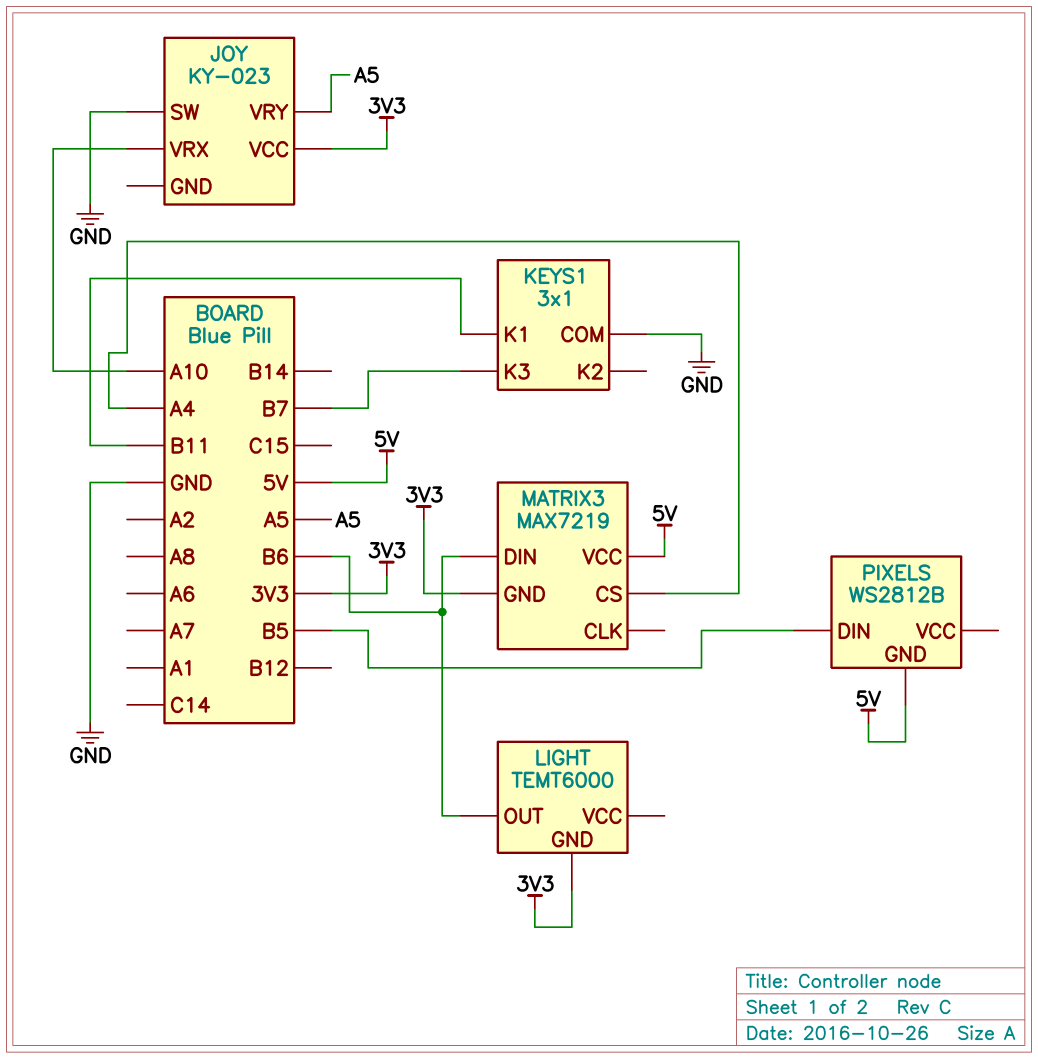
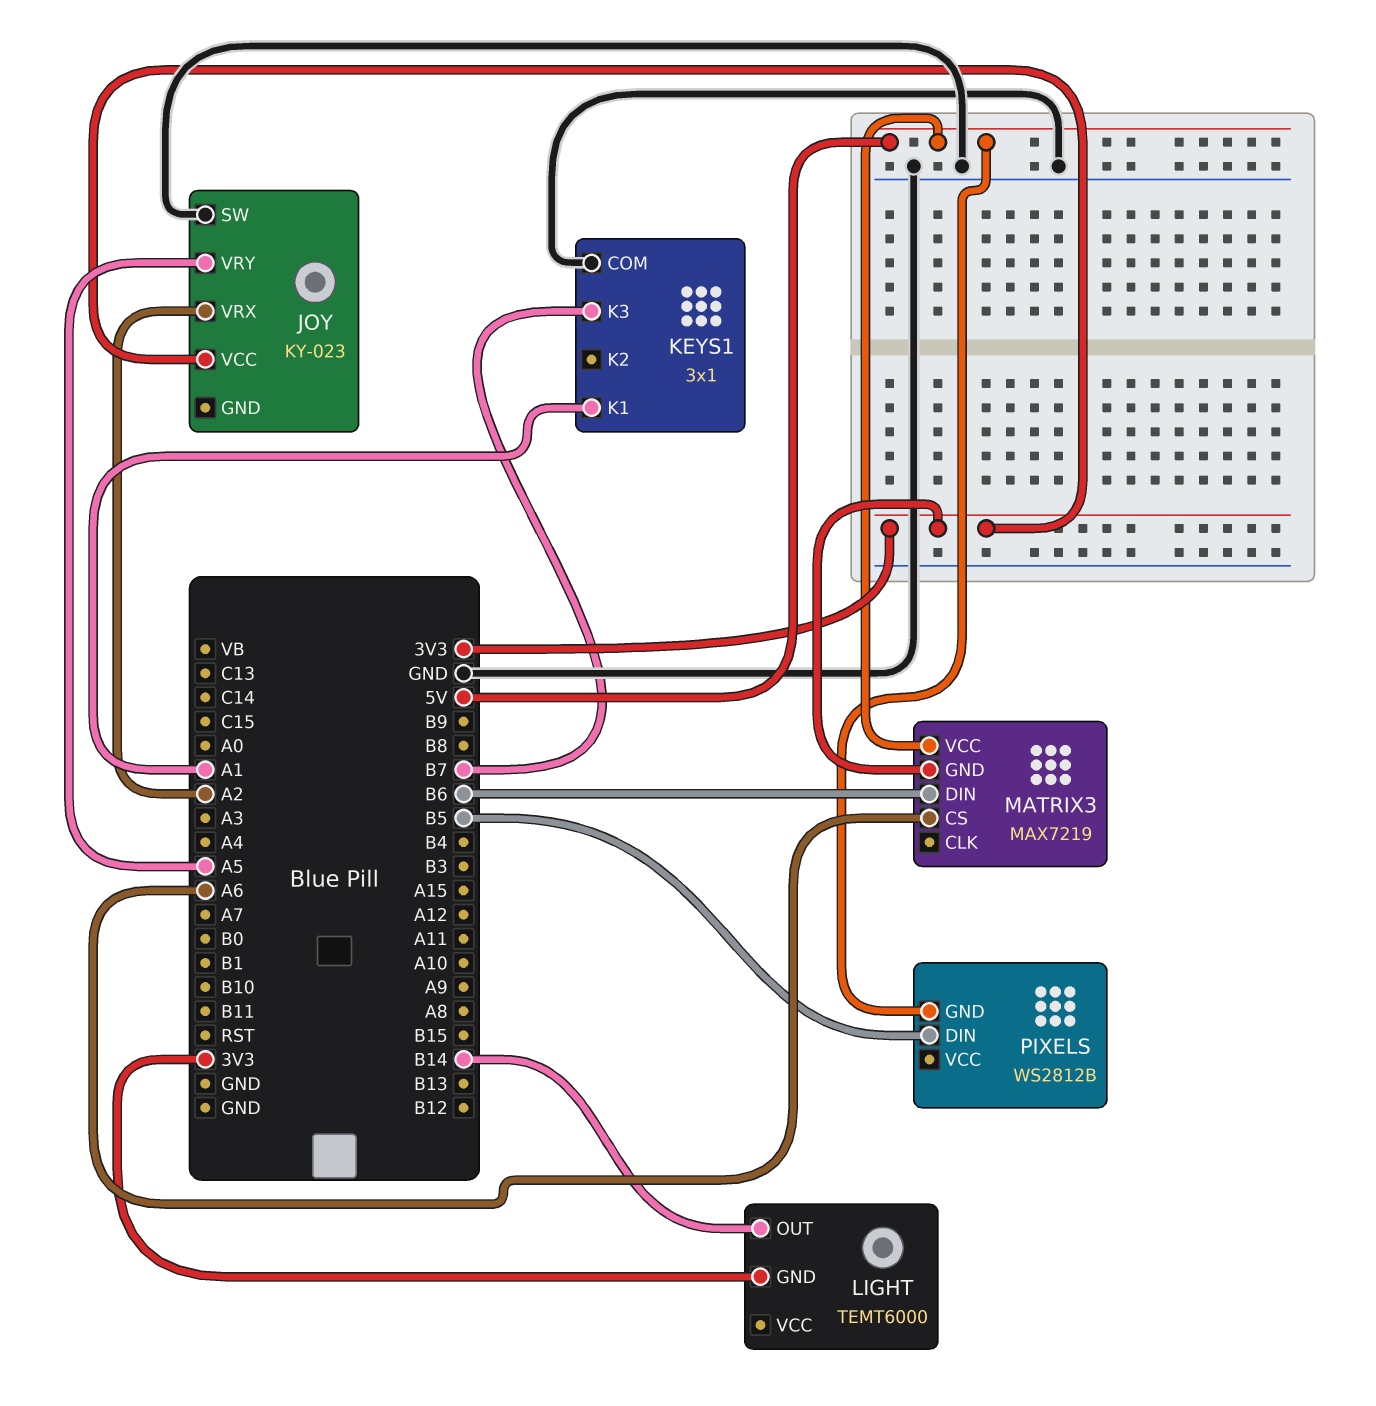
JOY pin VRX: A10 -> A2
KEYS1 pin K1: B11 -> A1
LIGHT pin OUT: B6 -> B14
MATRIX3 pin CS: A4 -> A6

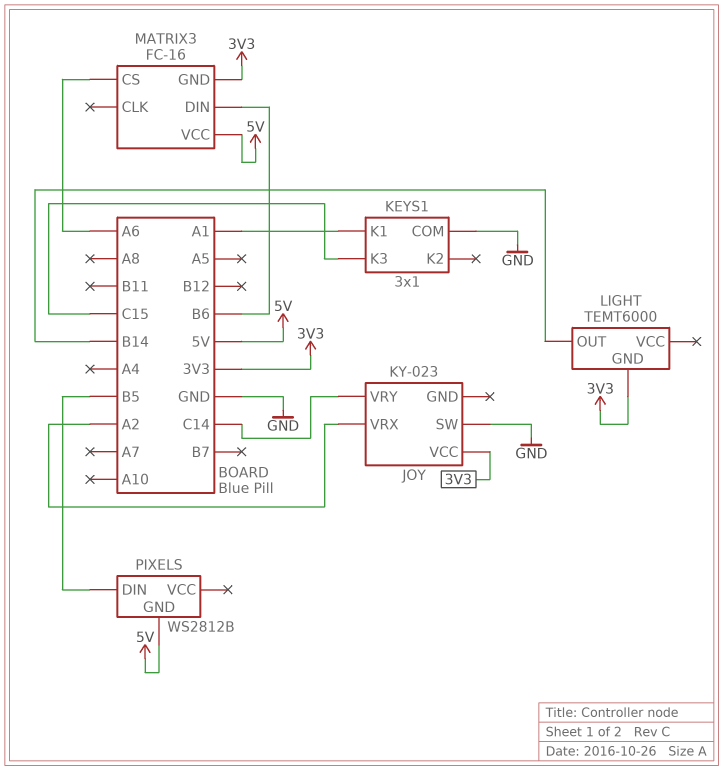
JOY pin VRY: A5 -> C14
KEYS1 pin K3: B7 -> C15
MATRIX3: MAX7219 -> FC-16

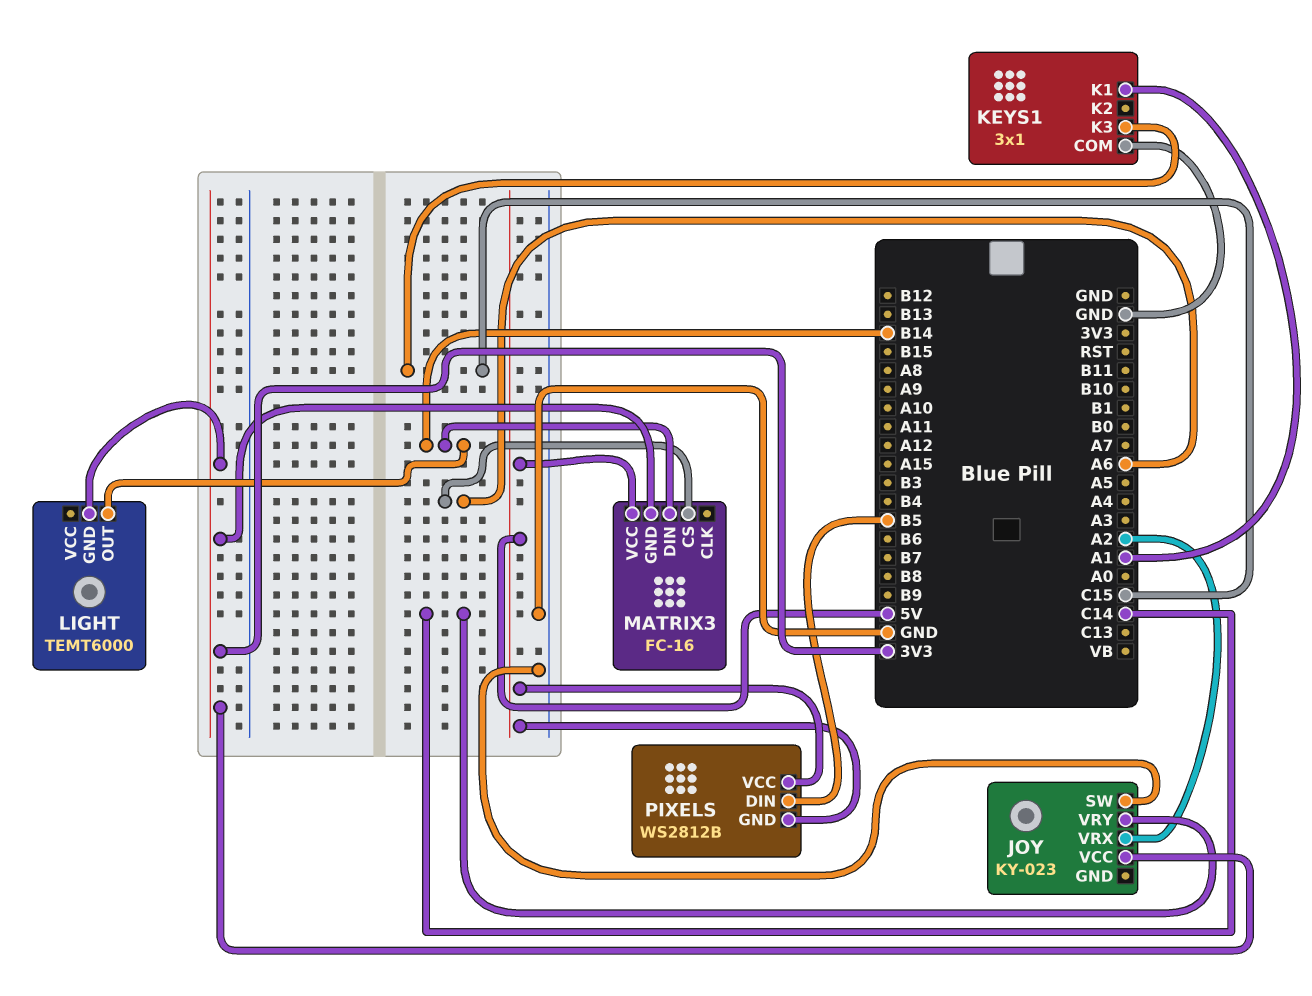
MATRIX3 pin DIN: B6 -> B14
PIXELS pin VCC: none -> 5V

